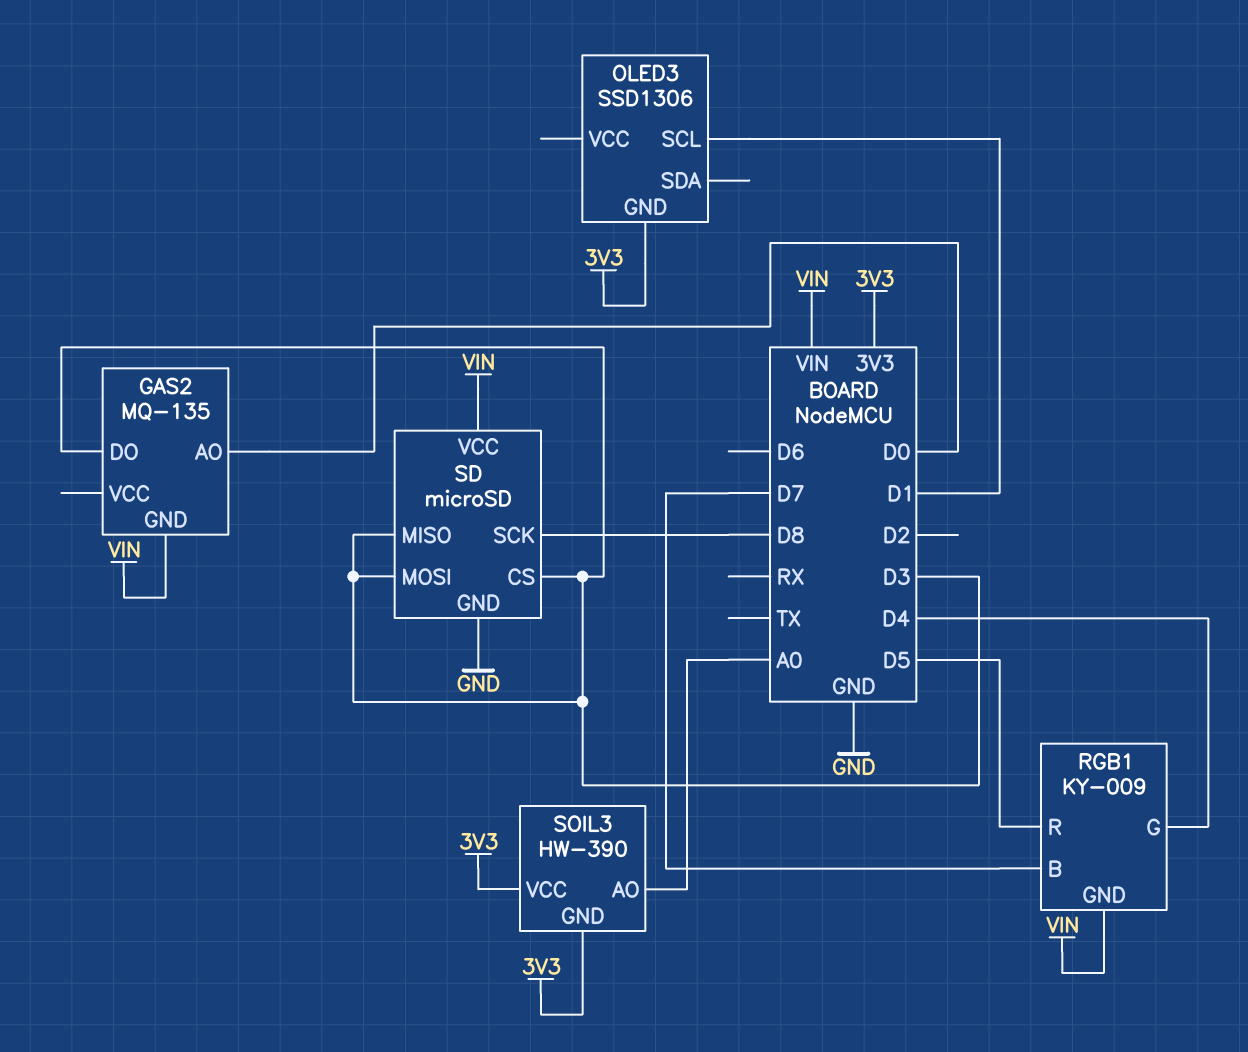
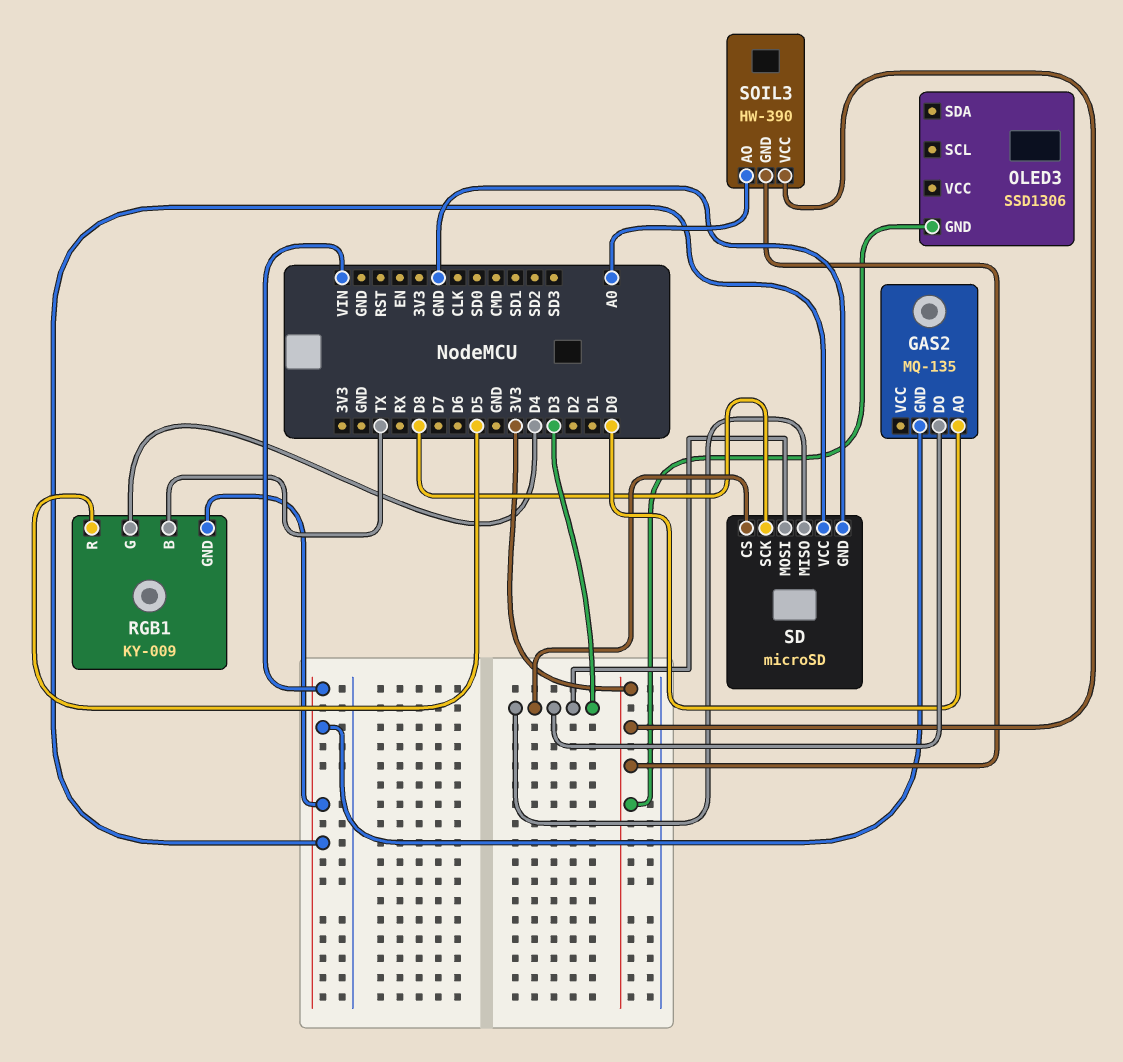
OLED3 pin SCL: D1 -> none
RGB1 pin B: D7 -> TX

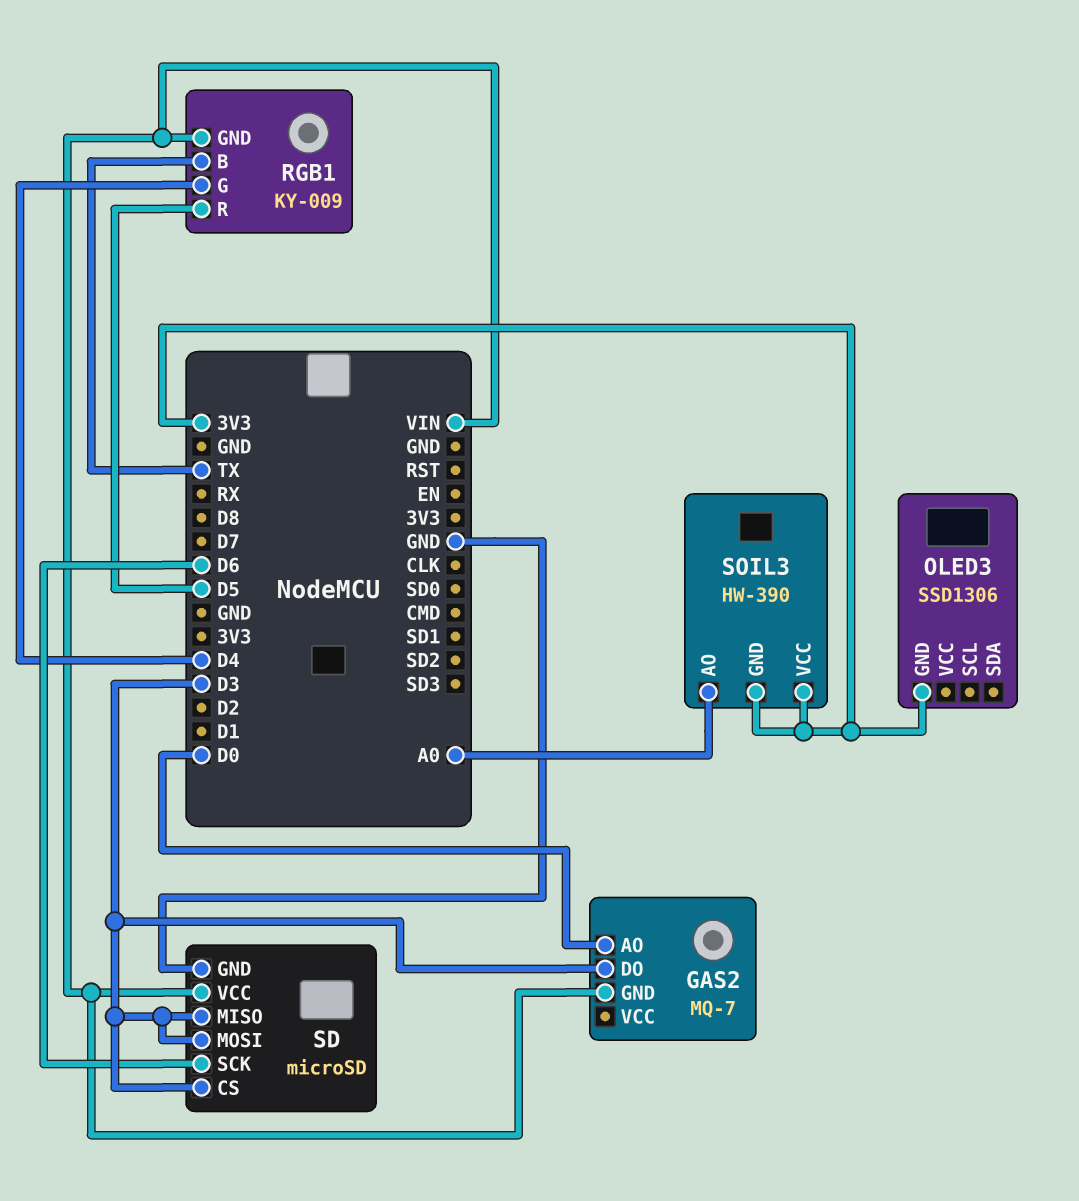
GAS2: MQ-135 -> MQ-7
SD pin SCK: D8 -> D6

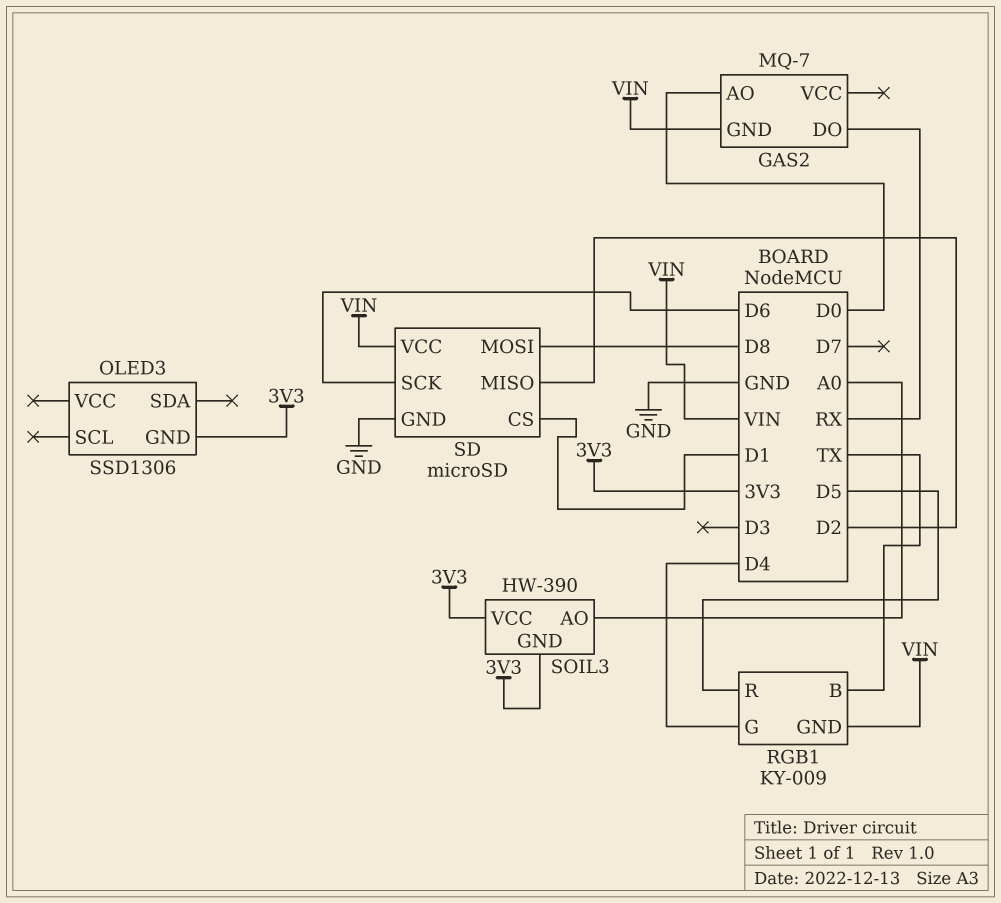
GAS2 pin DO: D3 -> RX
SD pin CS: D3 -> D1
SD pin MISO: D3 -> D2
SD pin MOSI: D3 -> D8

